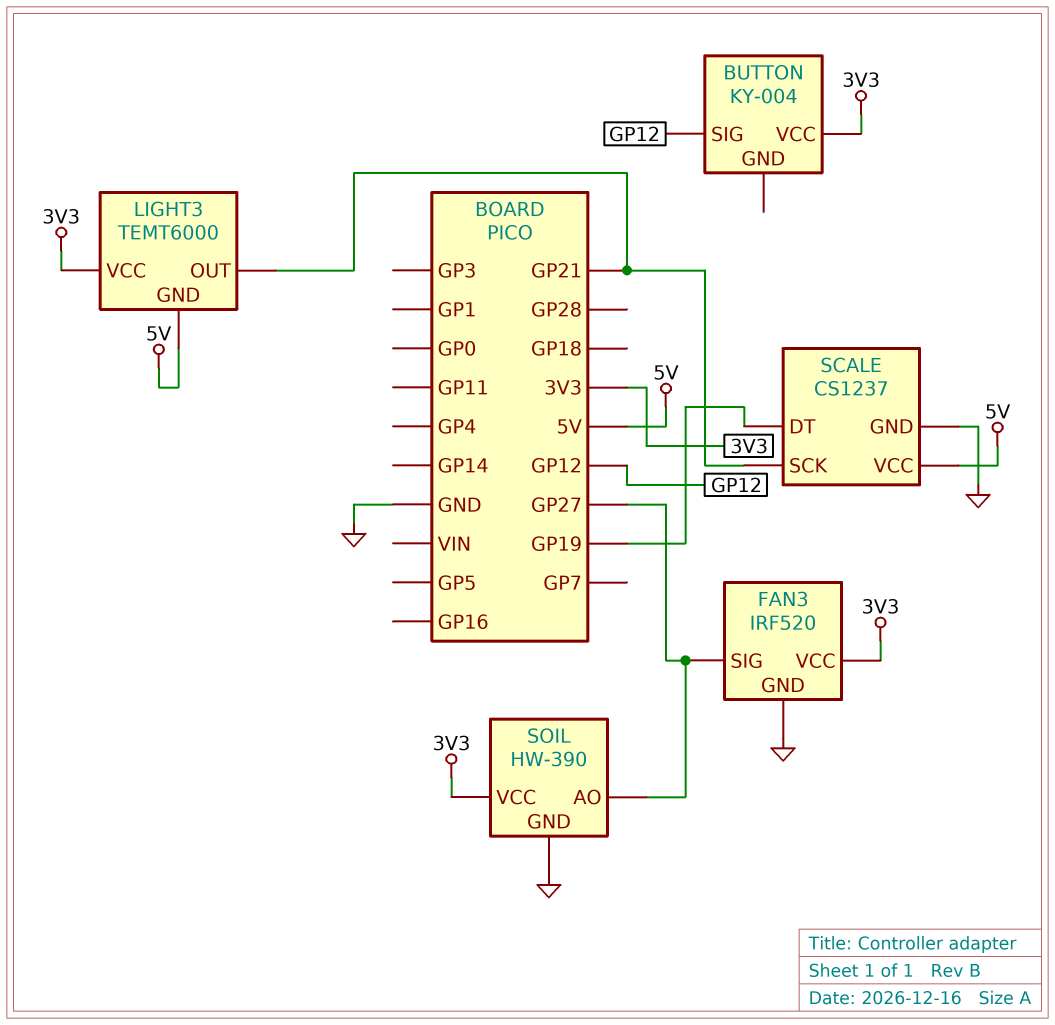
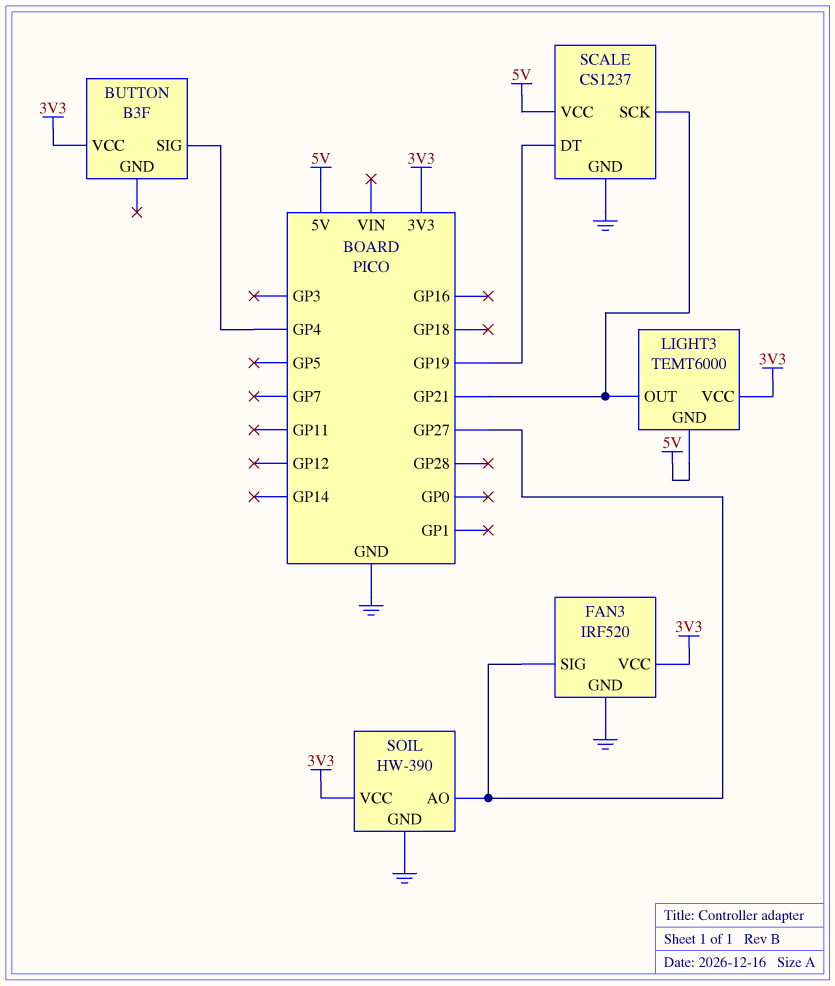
BUTTON: KY-004 -> B3F
BUTTON pin SIG: GP12 -> GP4

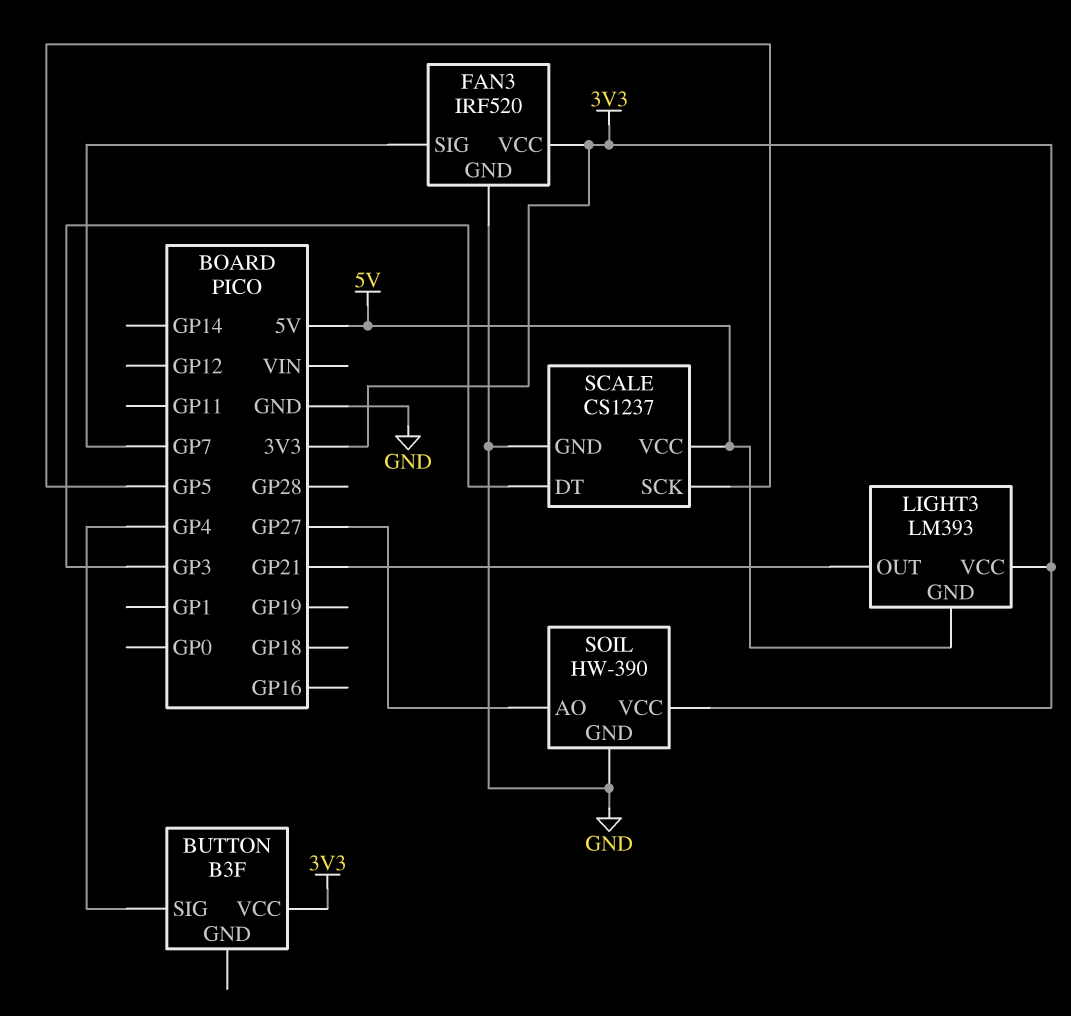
FAN3 pin SIG: GP27 -> GP7
LIGHT3: TEMT6000 -> LM393
SCALE pin DT: GP19 -> GP3
SCALE pin SCK: GP21 -> GP5

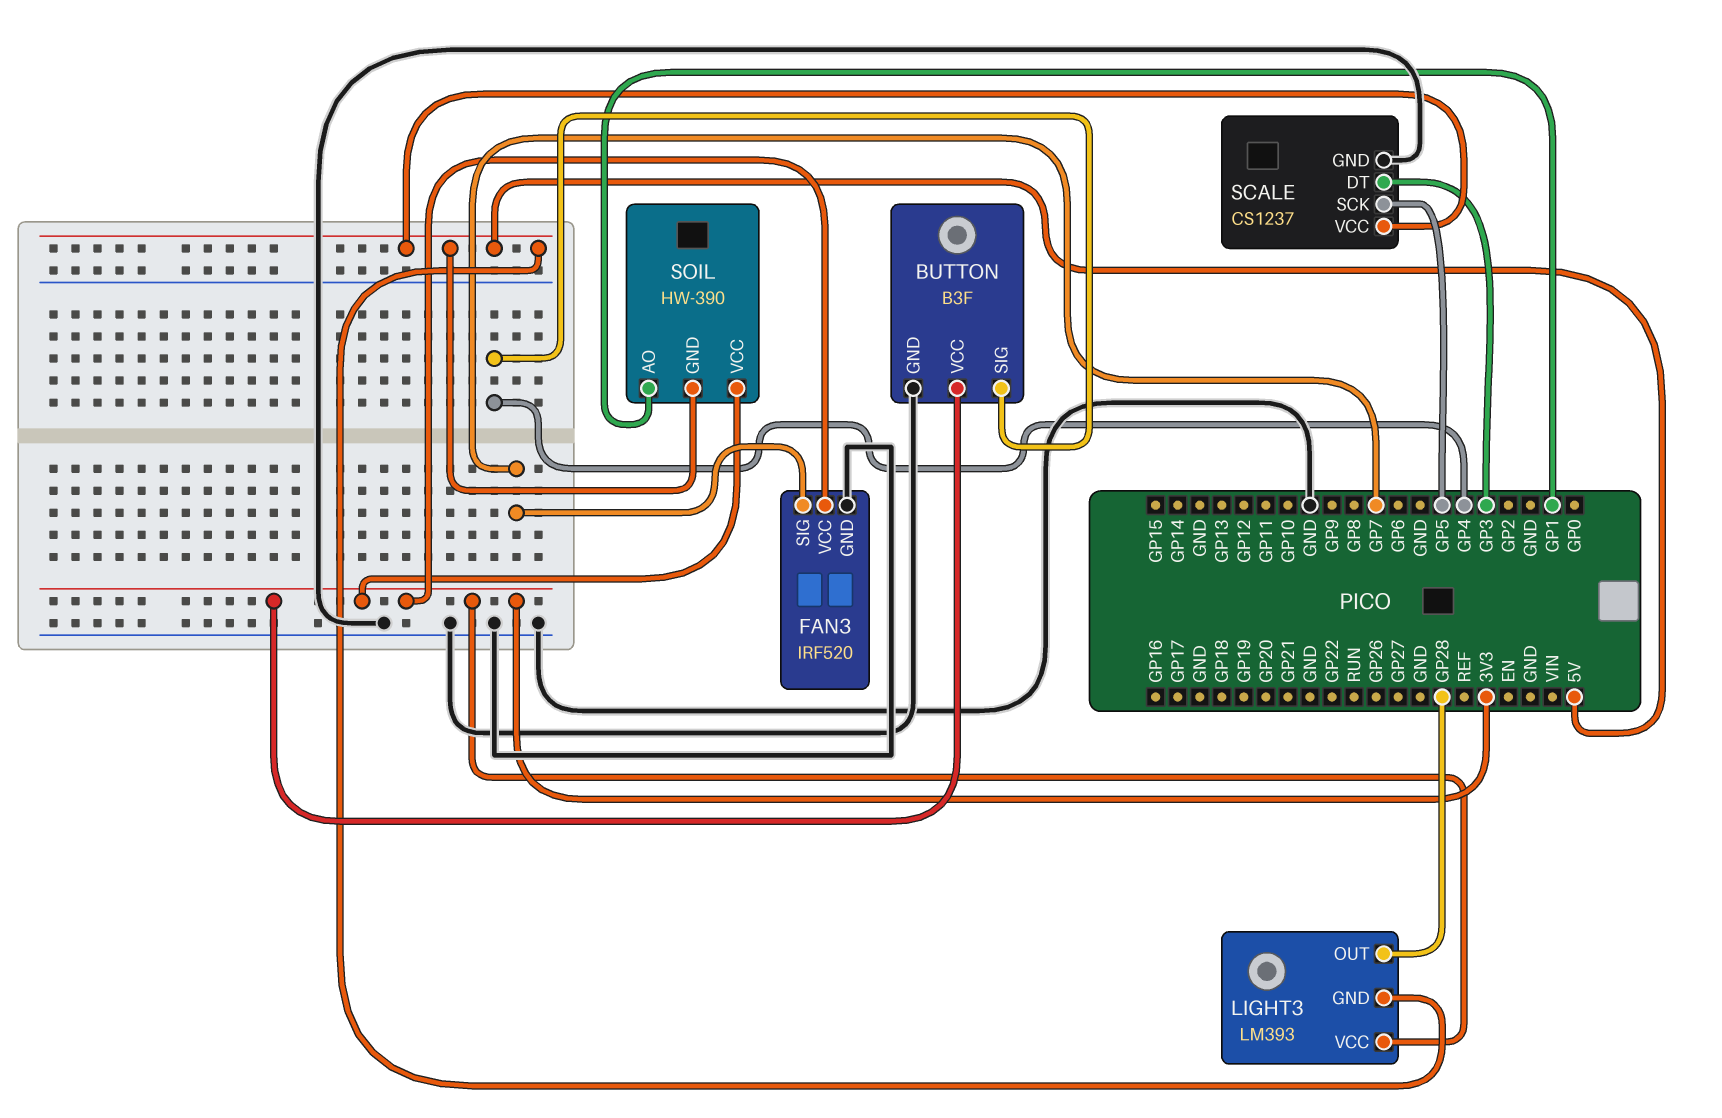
BUTTON pin GND: none -> GND
LIGHT3 pin OUT: GP21 -> GP28
SOIL pin AO: GP27 -> GP1
SOIL pin GND: GND -> 5V

